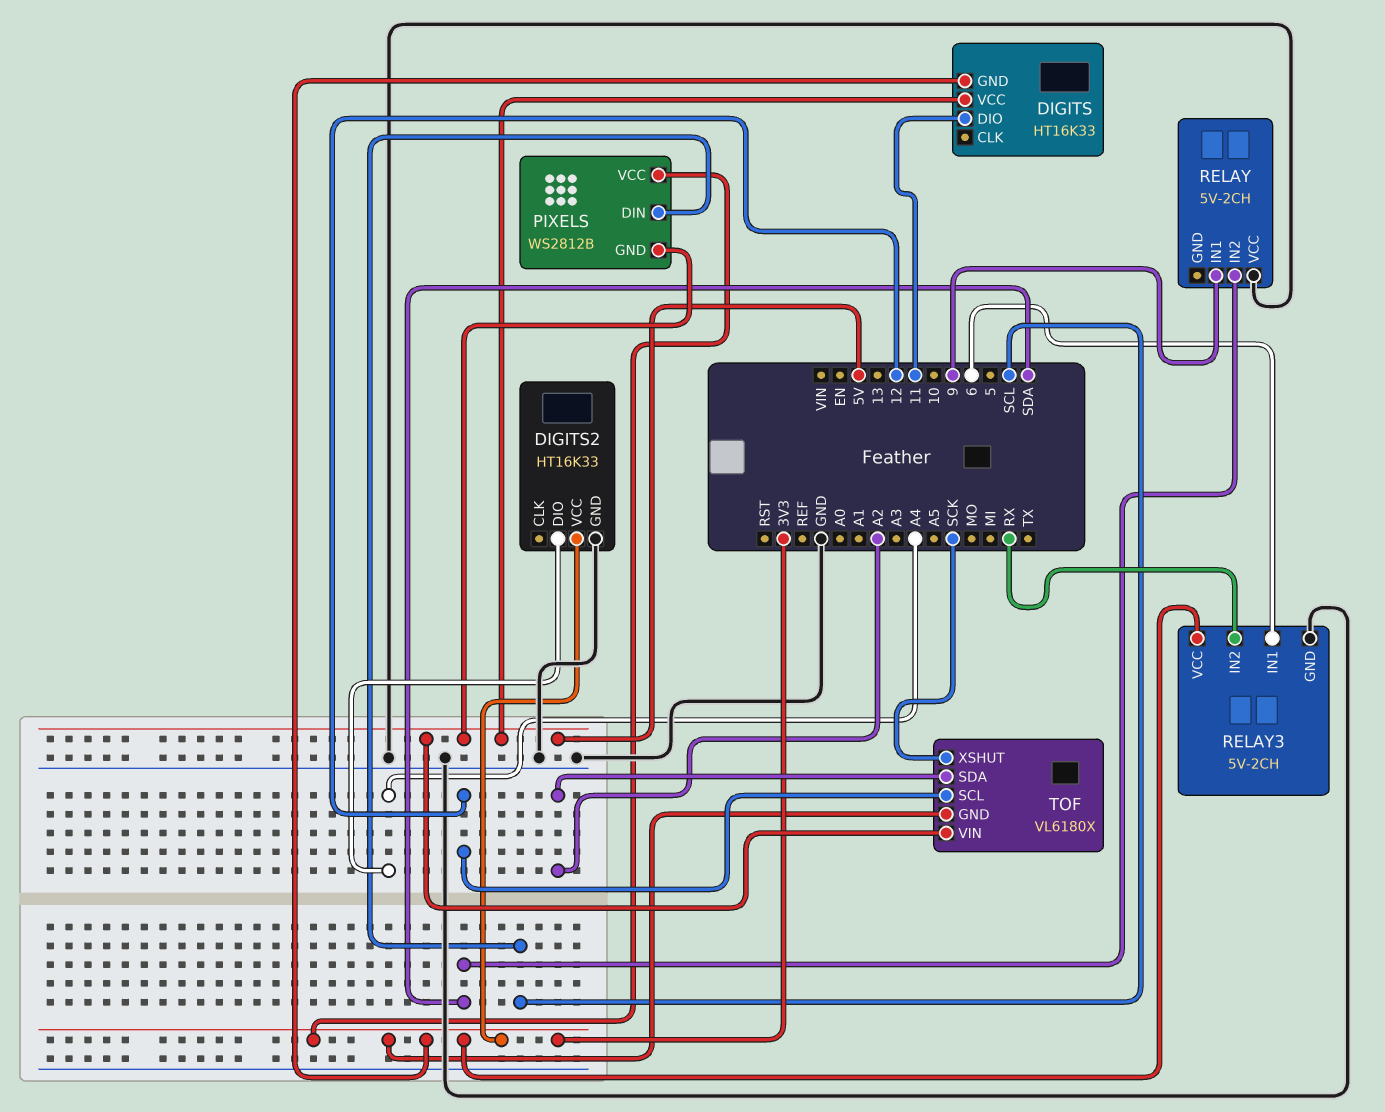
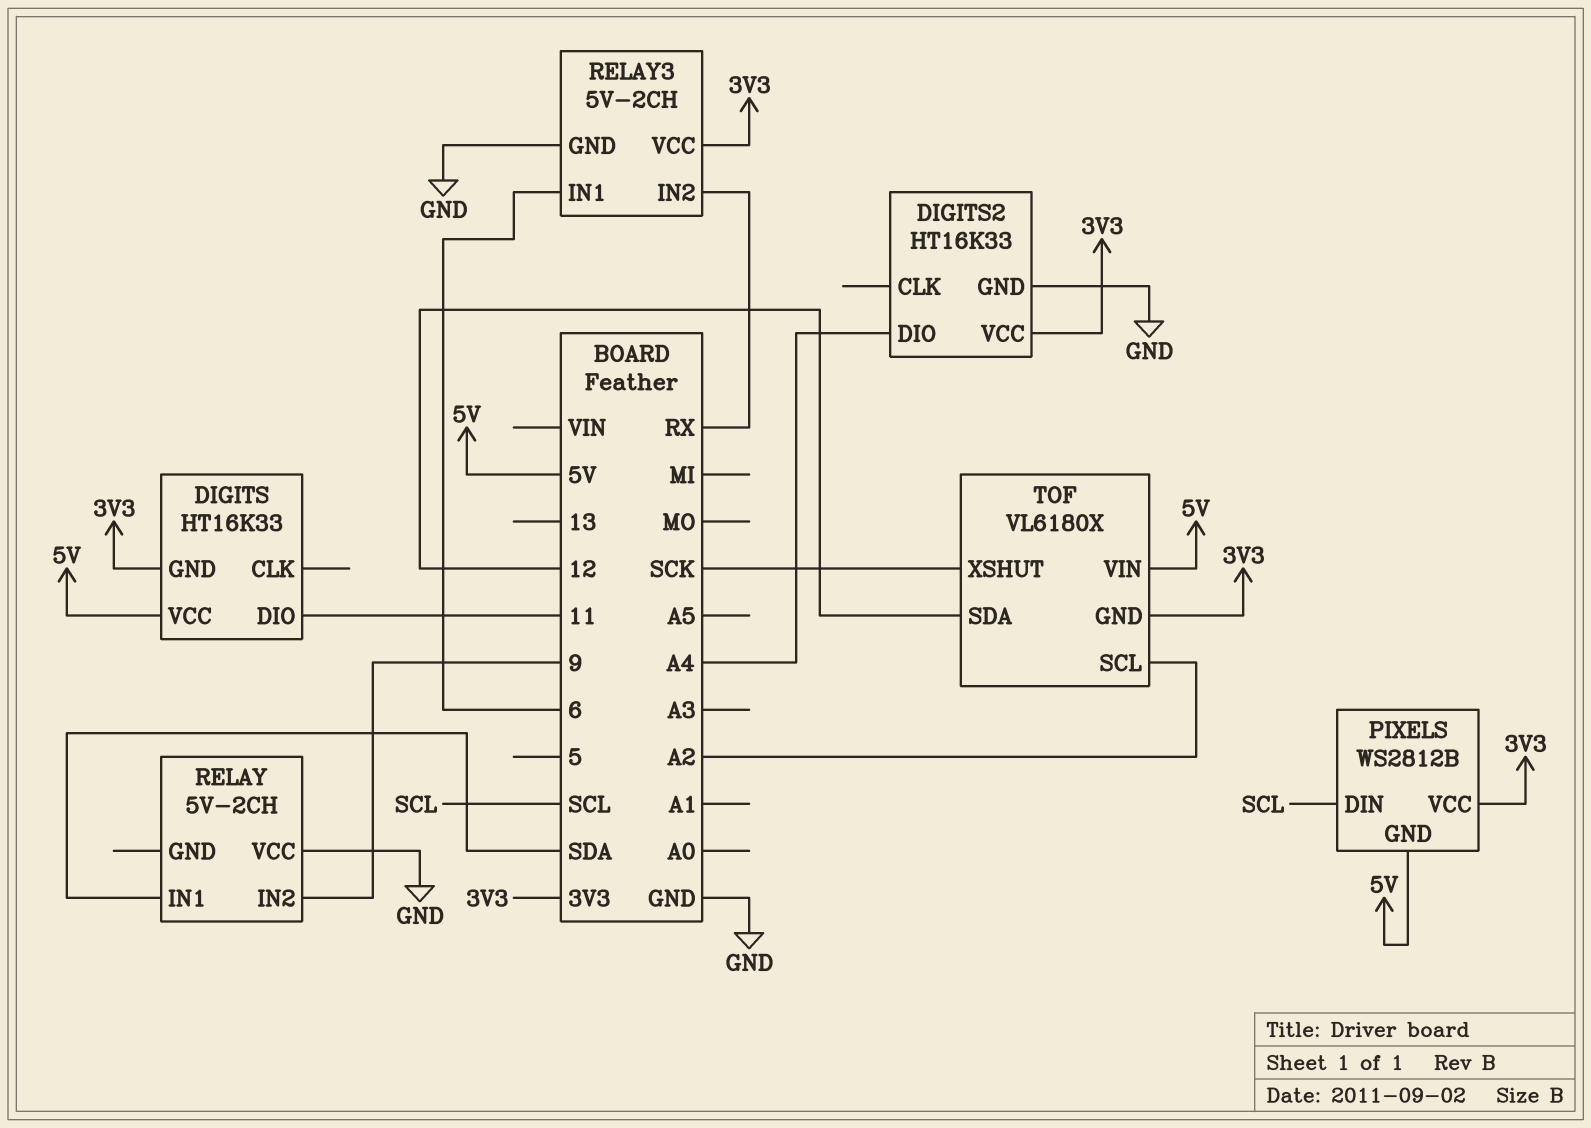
RELAY pin IN1: 9 -> SDA
RELAY pin IN2: SDA -> 9
TOF pin SCL: 12 -> A2
TOF pin SDA: A2 -> 12

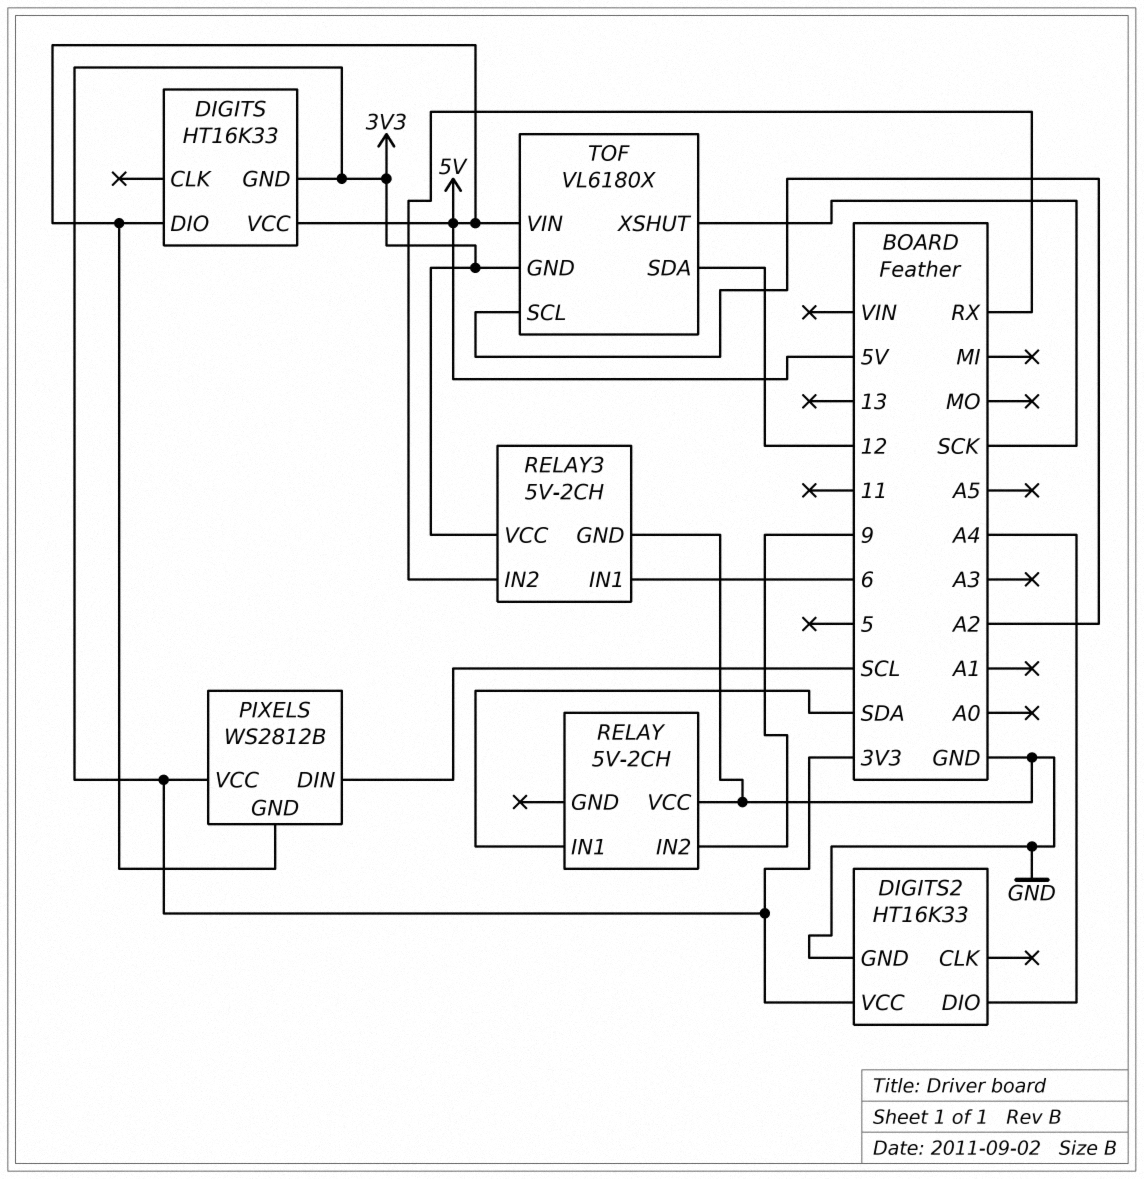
DIGITS pin DIO: 11 -> 5V

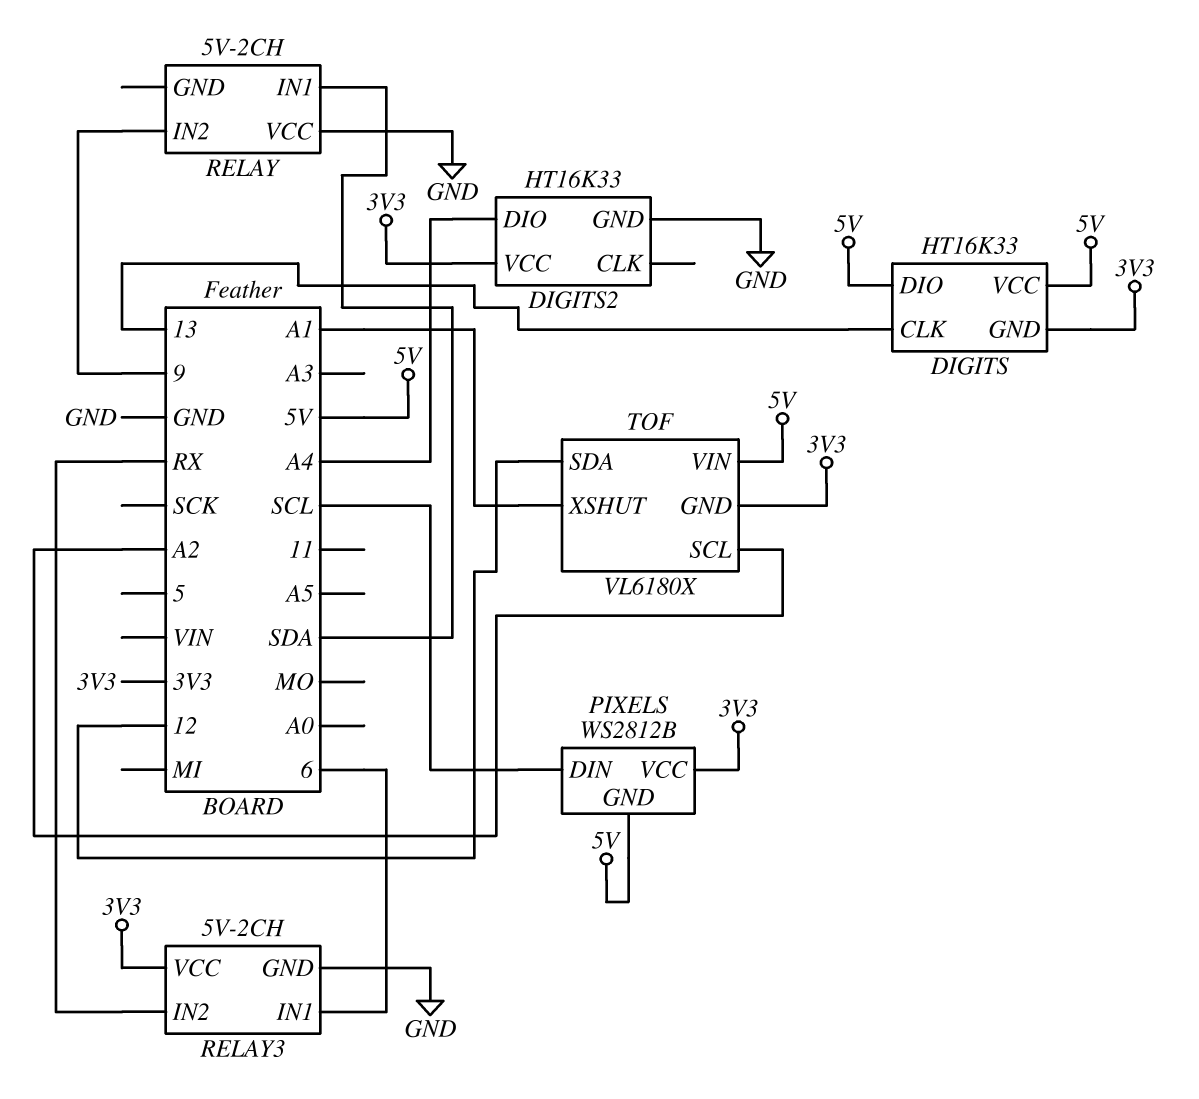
DIGITS pin CLK: none -> 13
TOF pin XSHUT: SCK -> A1

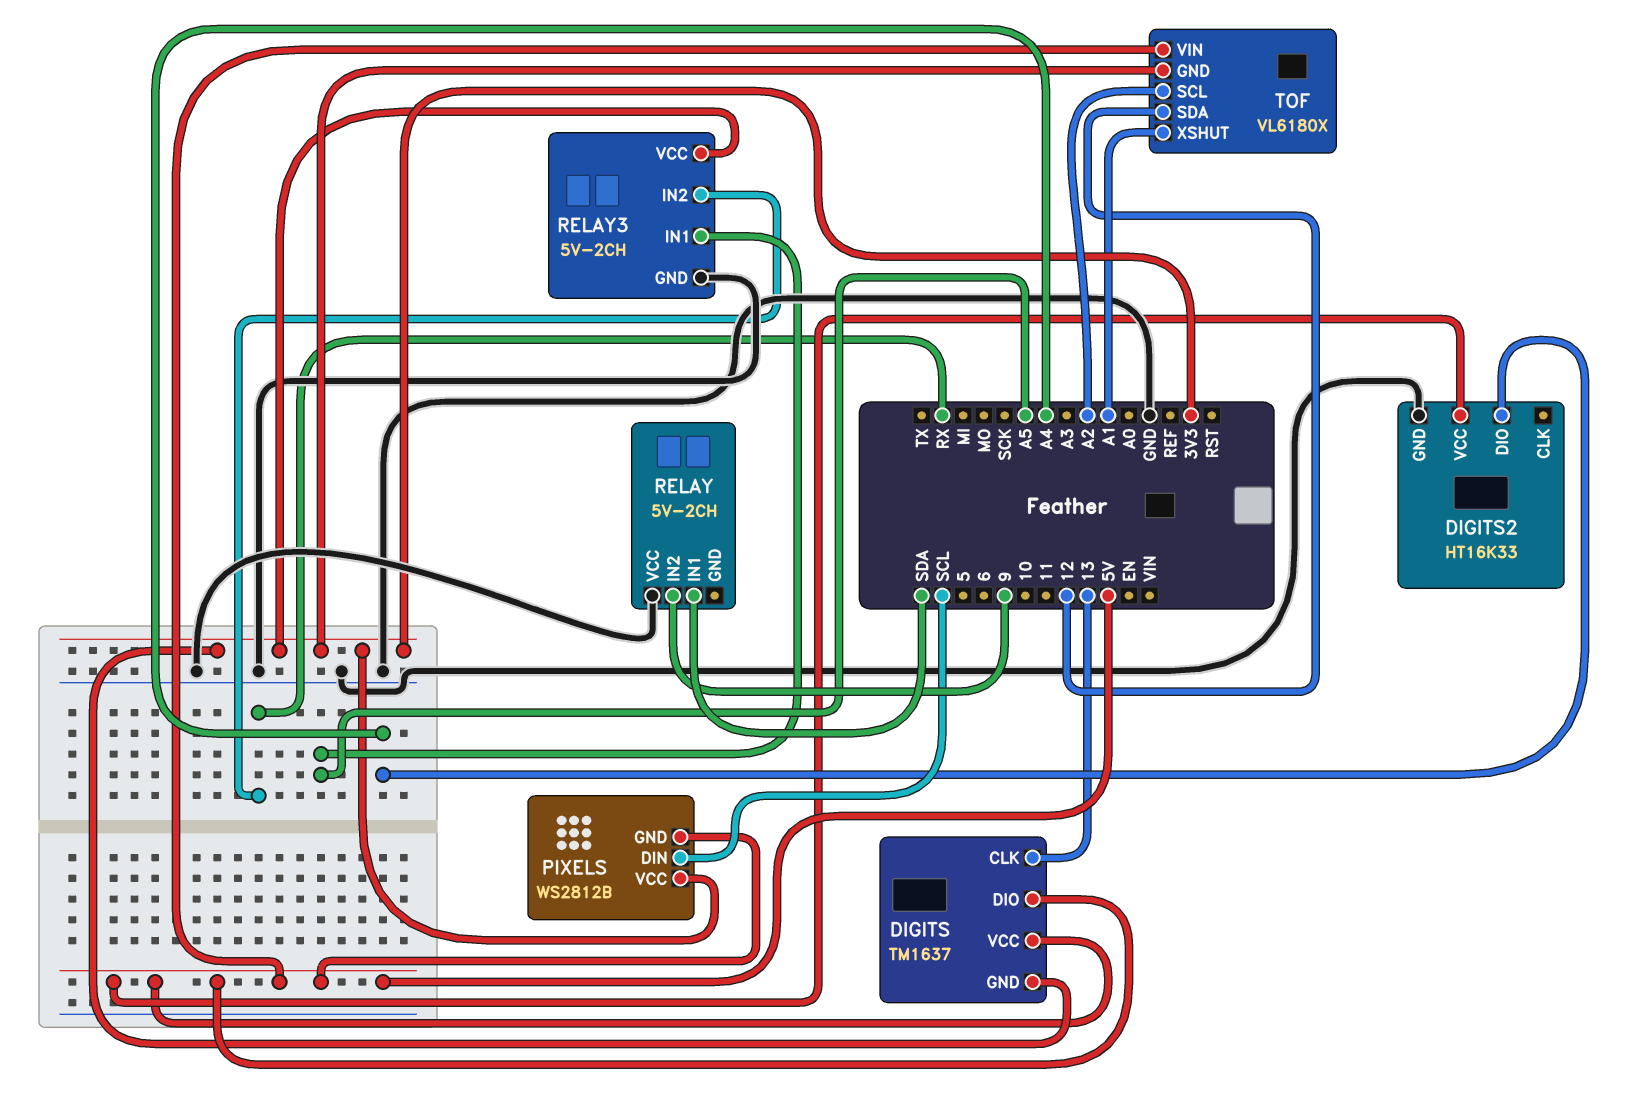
DIGITS: HT16K33 -> TM1637
DIGITS2 pin VCC: 3V3 -> 5V
RELAY3 pin IN1: 6 -> A5

